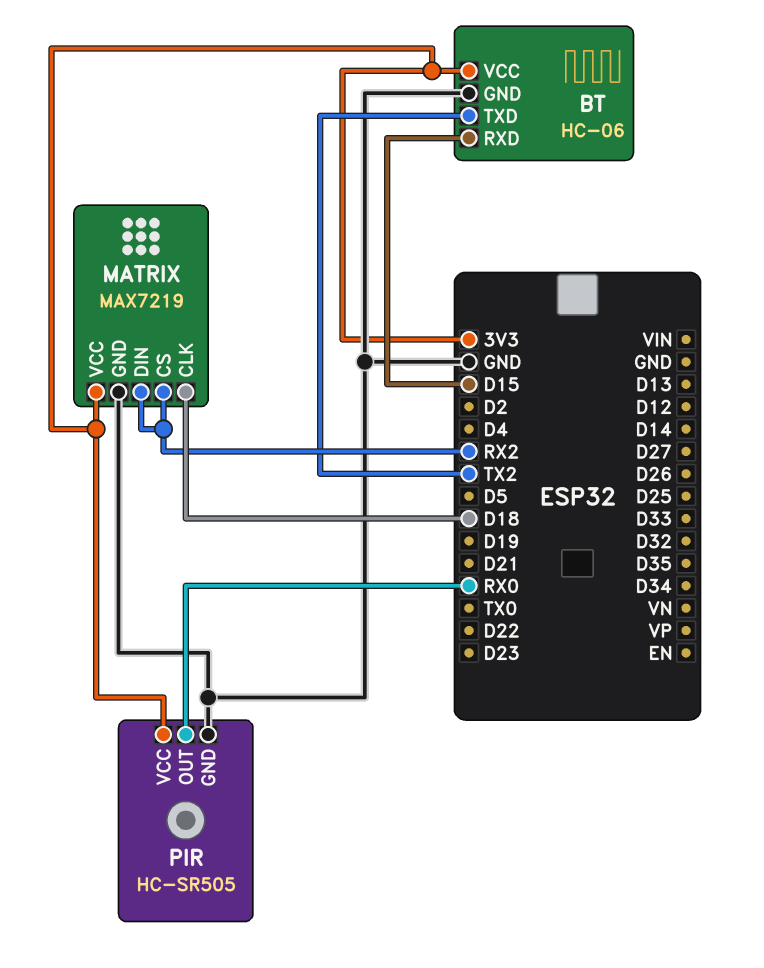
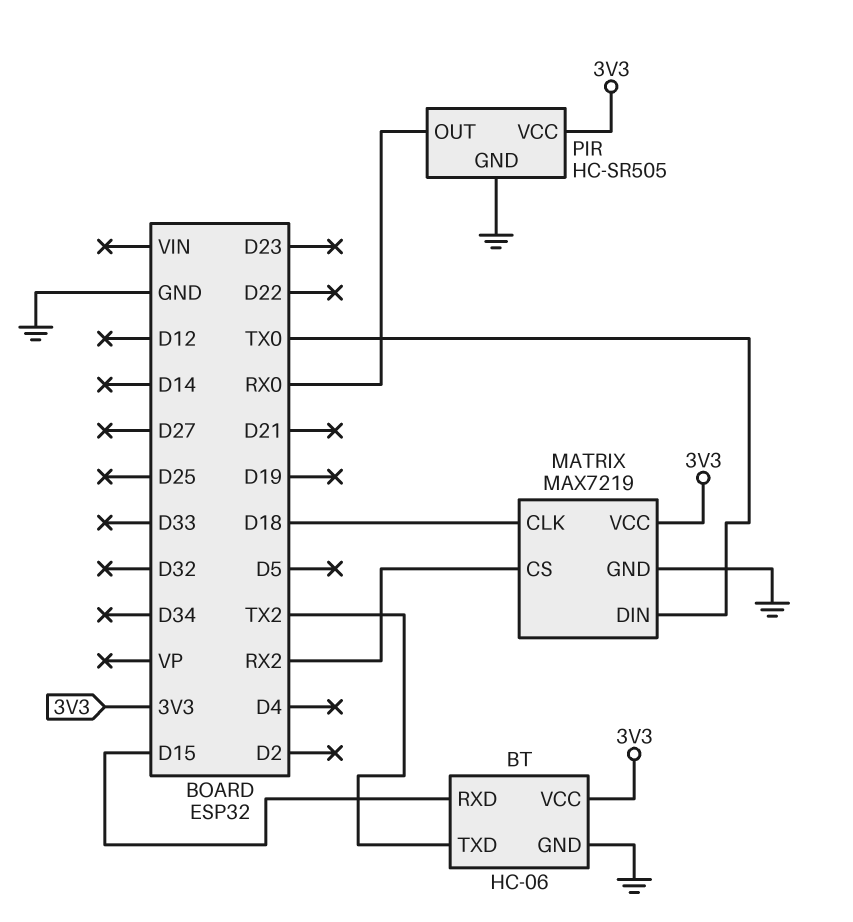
MATRIX pin DIN: RX2 -> TX0

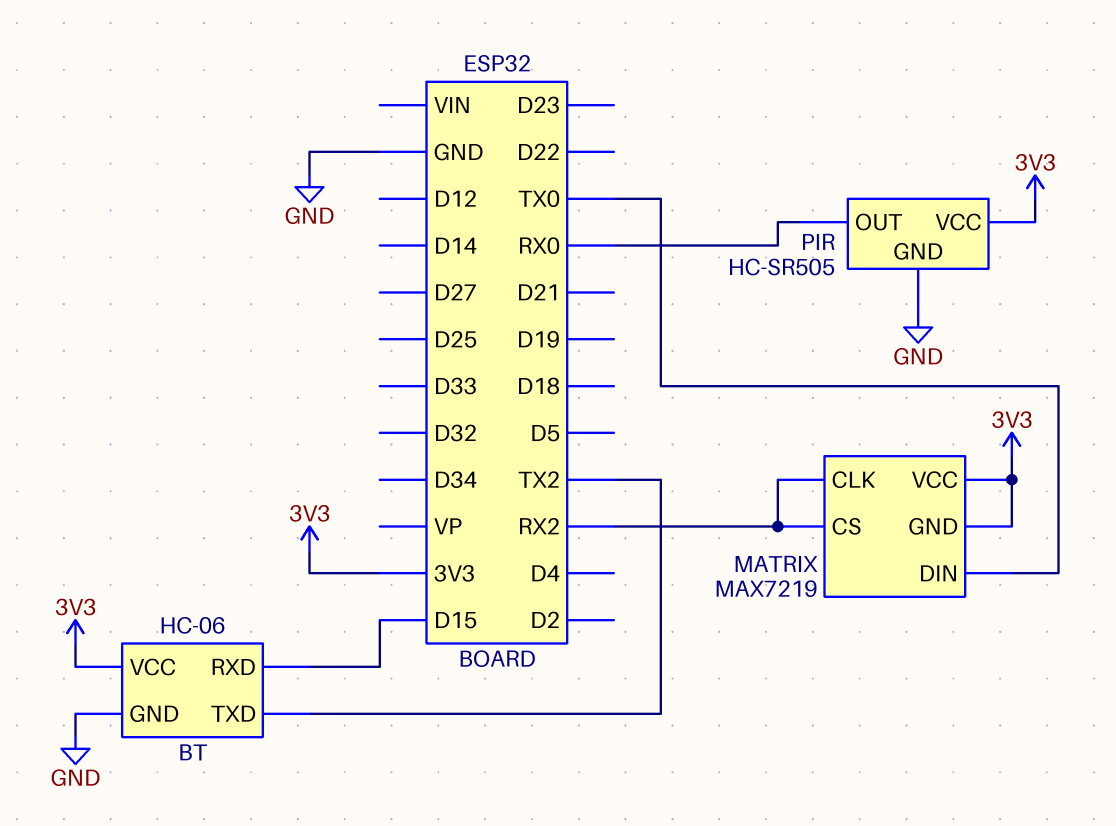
MATRIX pin CLK: D18 -> RX2
MATRIX pin GND: GND -> 3V3

